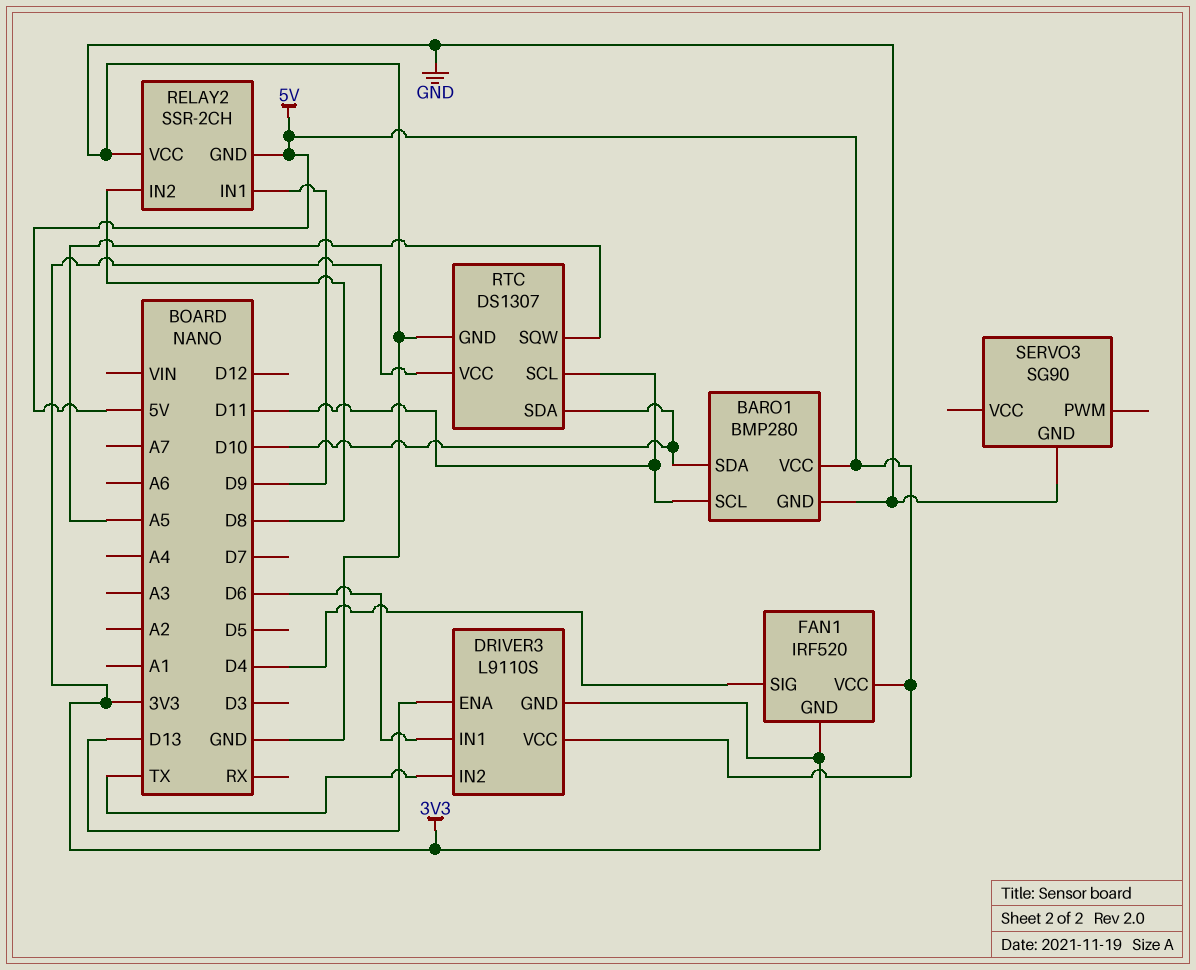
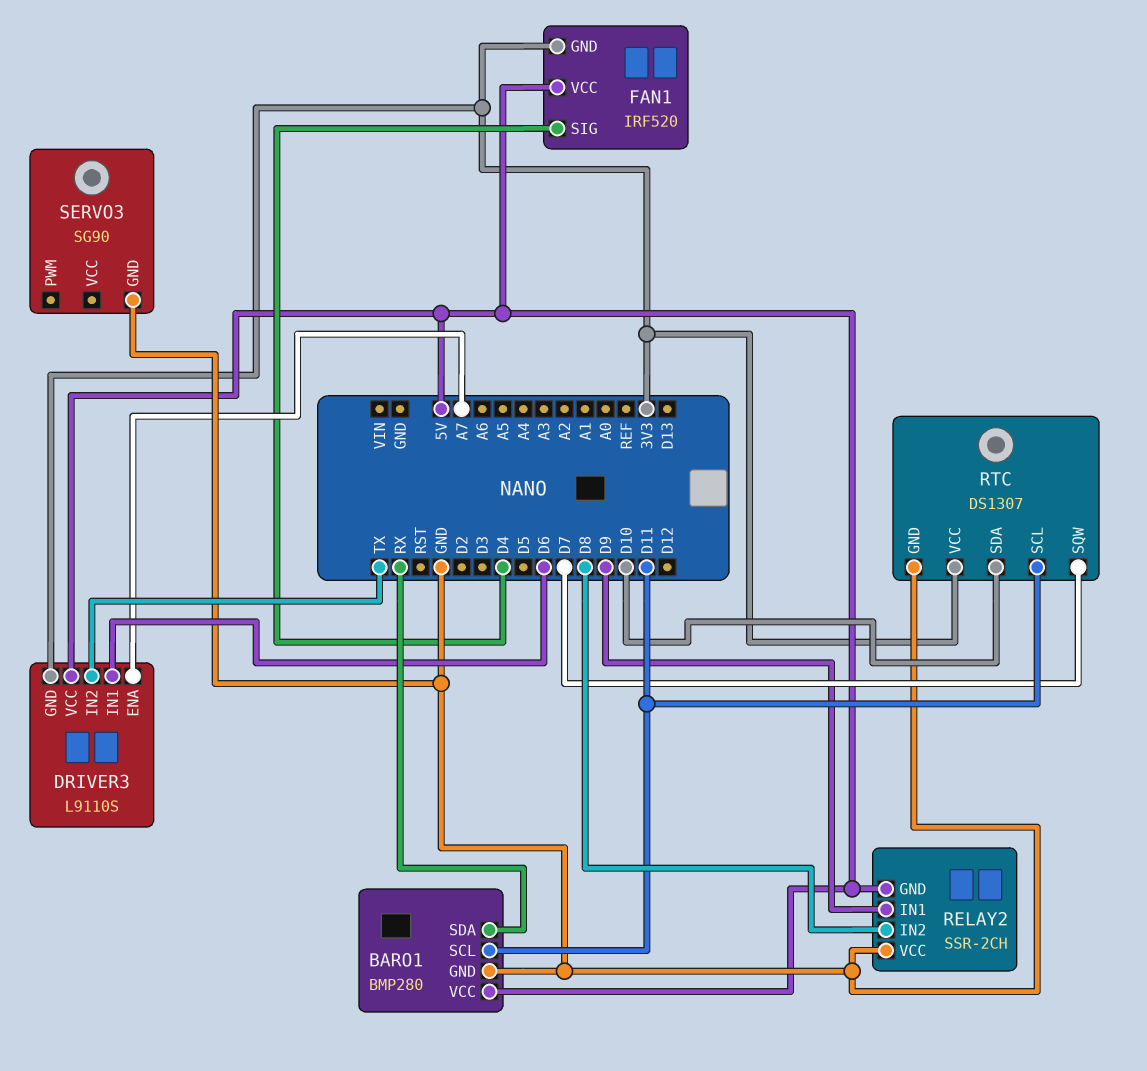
BARO1 pin SDA: D10 -> RX
DRIVER3 pin ENA: D13 -> A7
RTC pin SQW: A5 -> D7

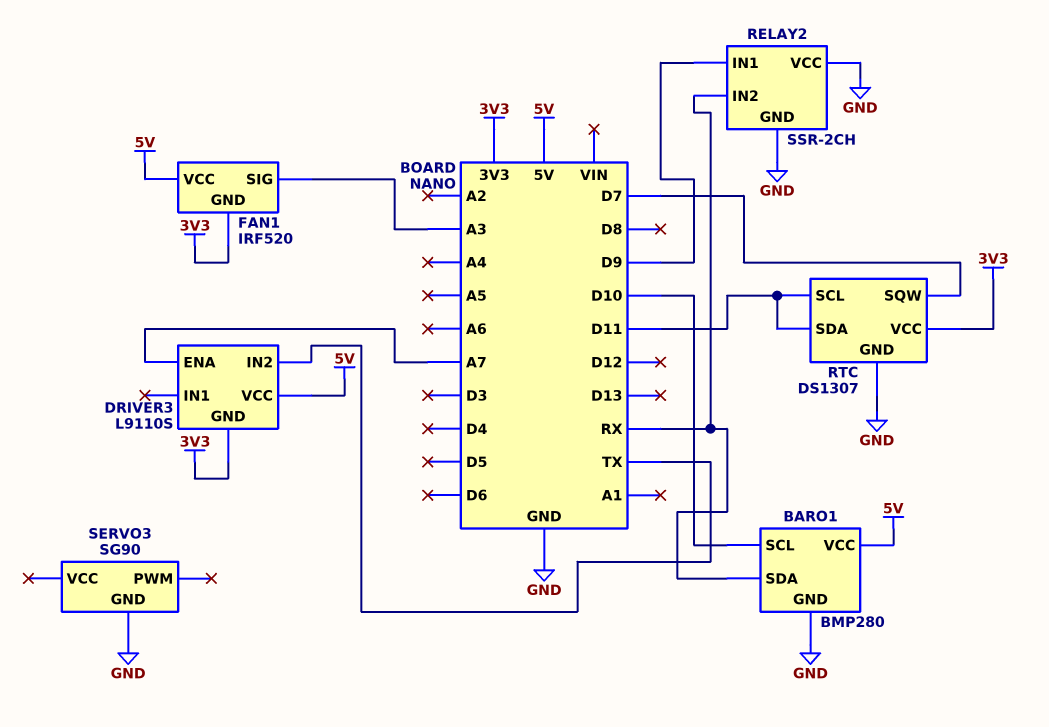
BARO1 pin SCL: D11 -> D10
DRIVER3 pin IN1: D6 -> none
FAN1 pin SIG: D4 -> A3
RELAY2 pin GND: 5V -> GND
RELAY2 pin IN2: D8 -> RX
RTC pin SDA: D10 -> D11

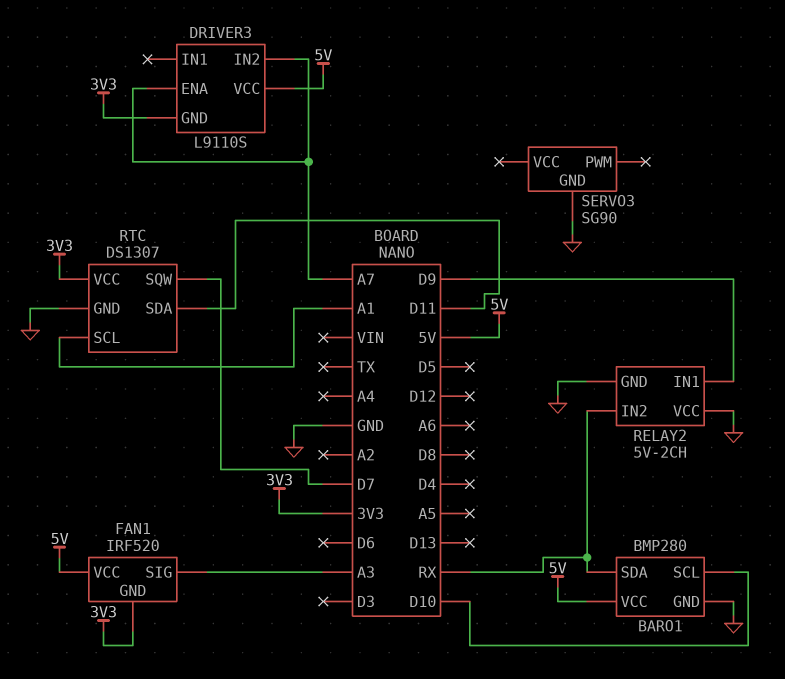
DRIVER3 pin IN2: TX -> A7
RELAY2: SSR-2CH -> 5V-2CH
RTC pin SCL: D11 -> A1

